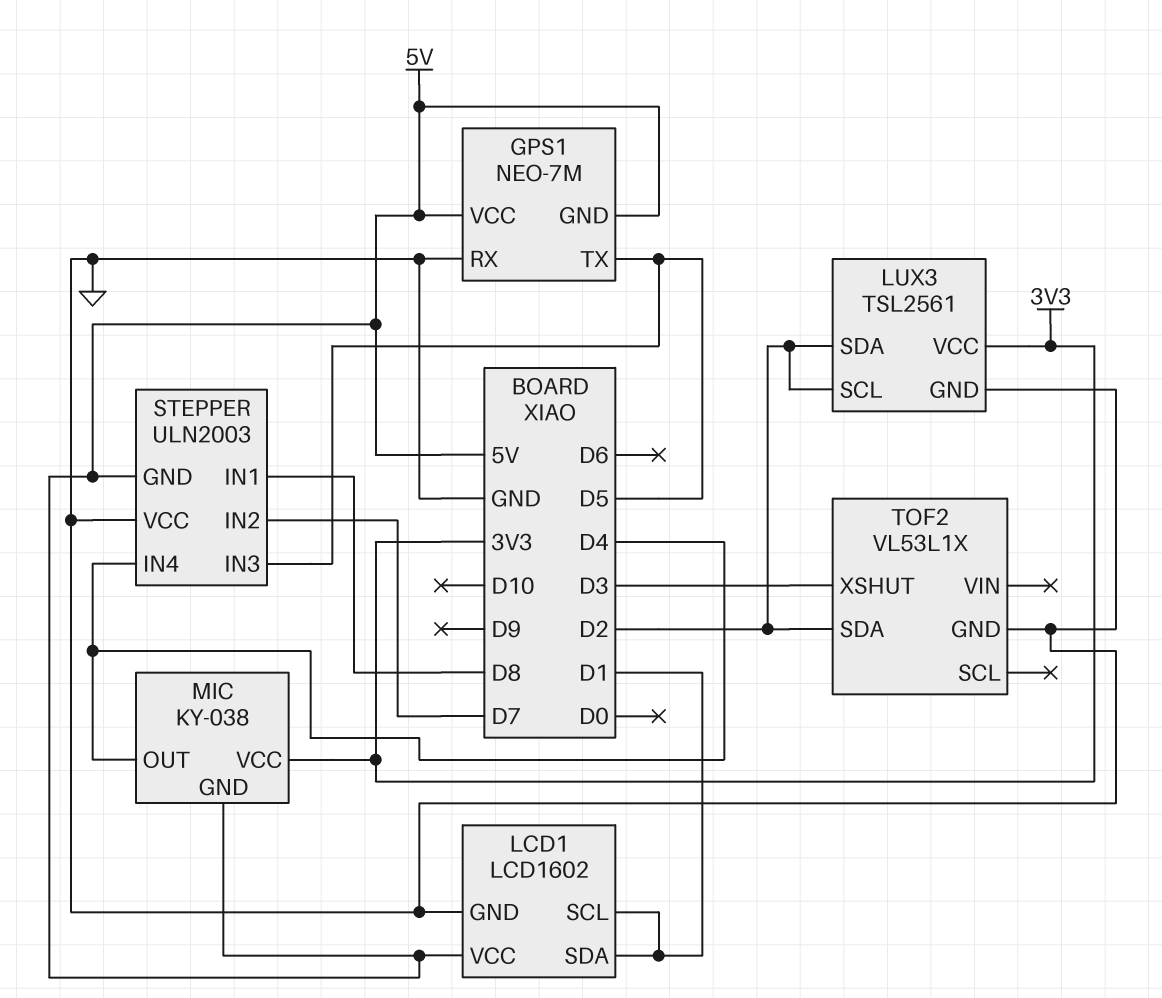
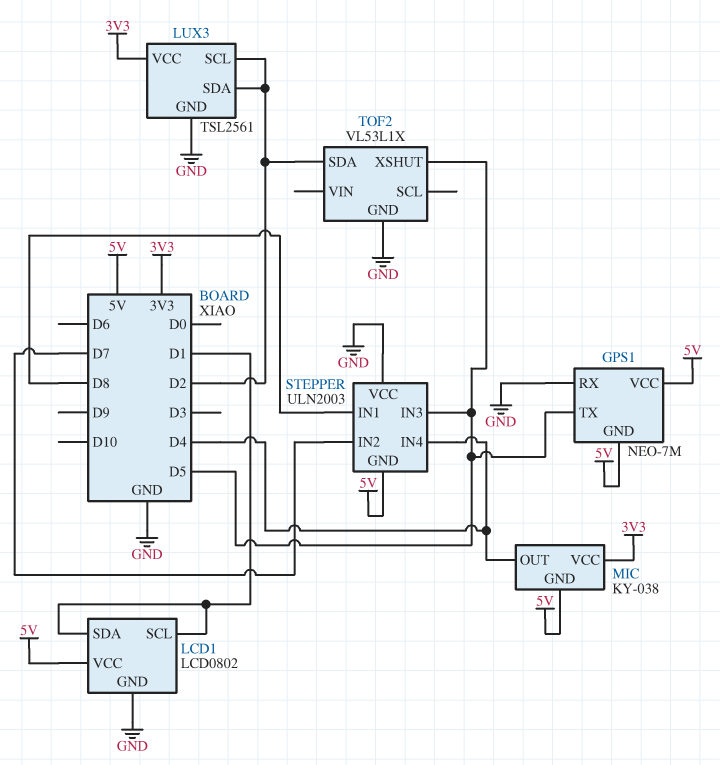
LCD1: LCD1602 -> LCD0802
TOF2 pin XSHUT: D3 -> D5

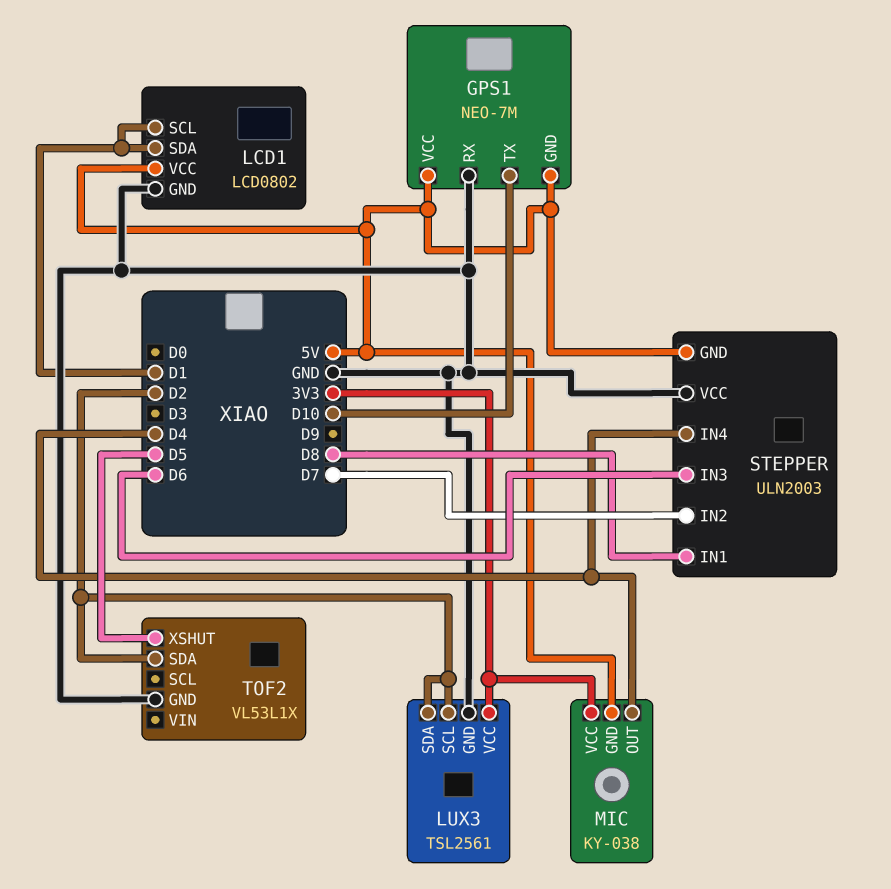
GPS1 pin TX: D5 -> D10
STEPPER pin IN3: D5 -> D6

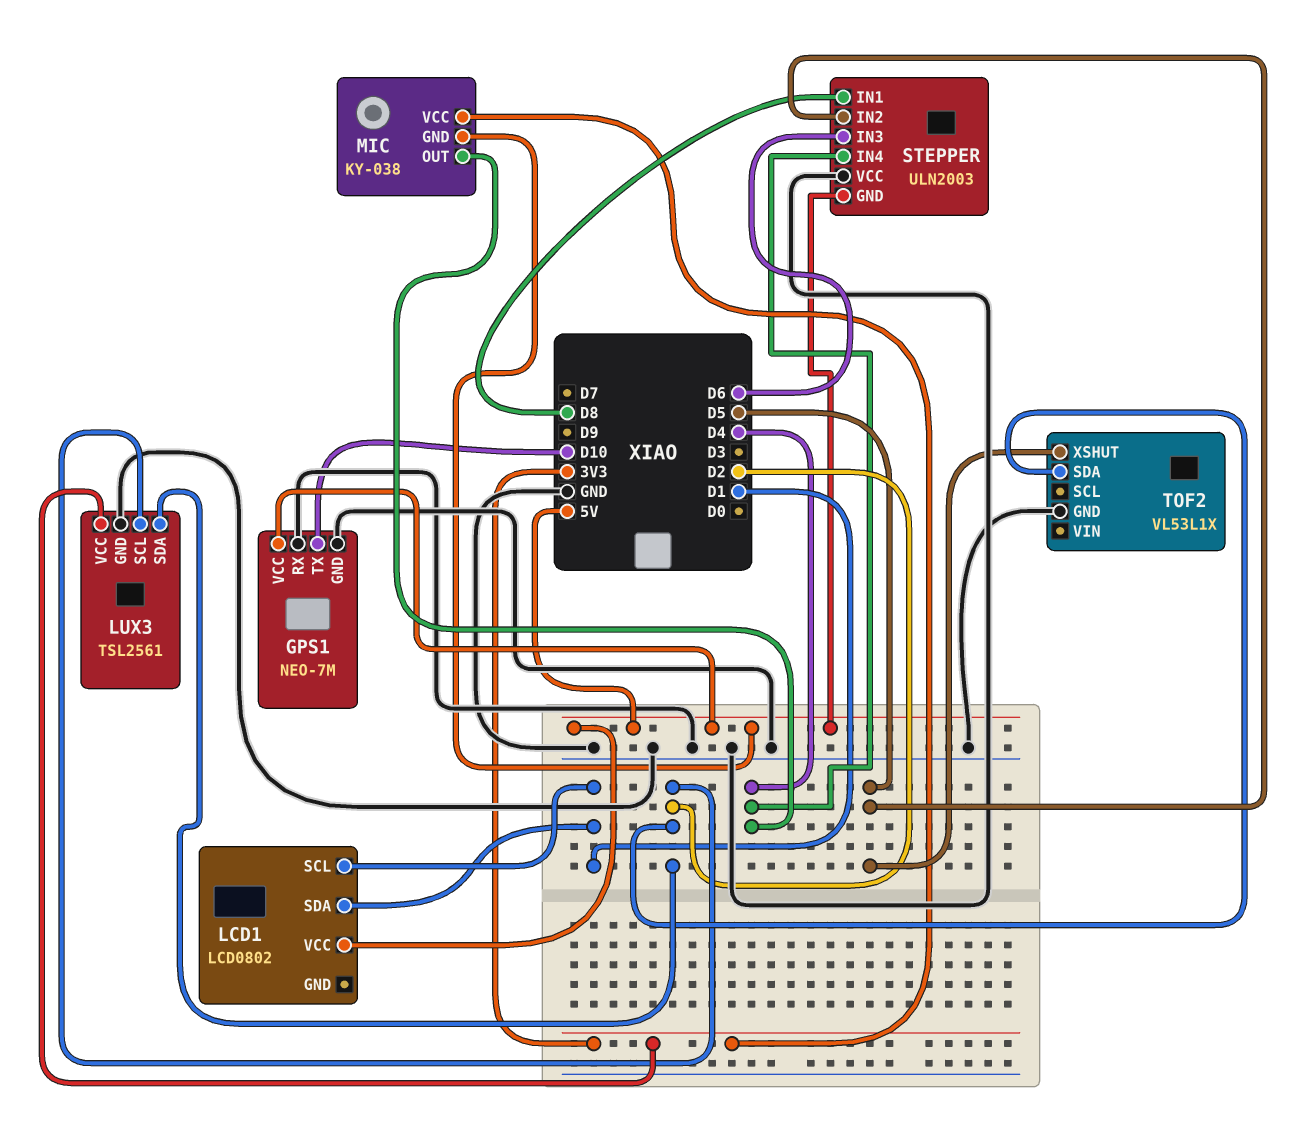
GPS1 pin GND: 5V -> GND
LCD1 pin GND: GND -> none
STEPPER pin IN2: D7 -> D5

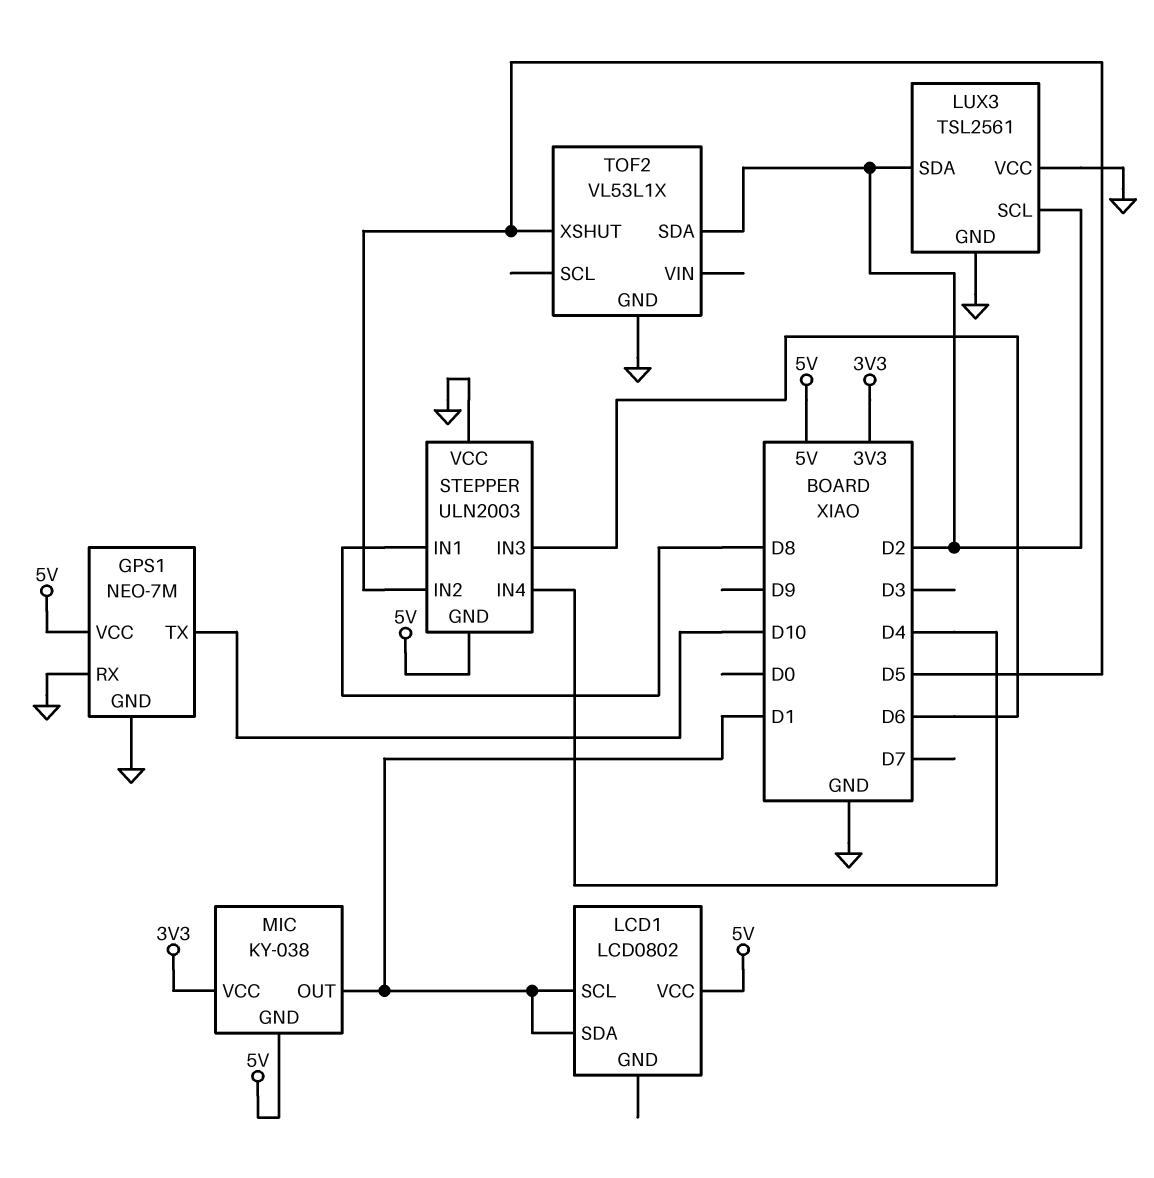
LUX3 pin VCC: 3V3 -> GND
MIC pin OUT: D4 -> D1

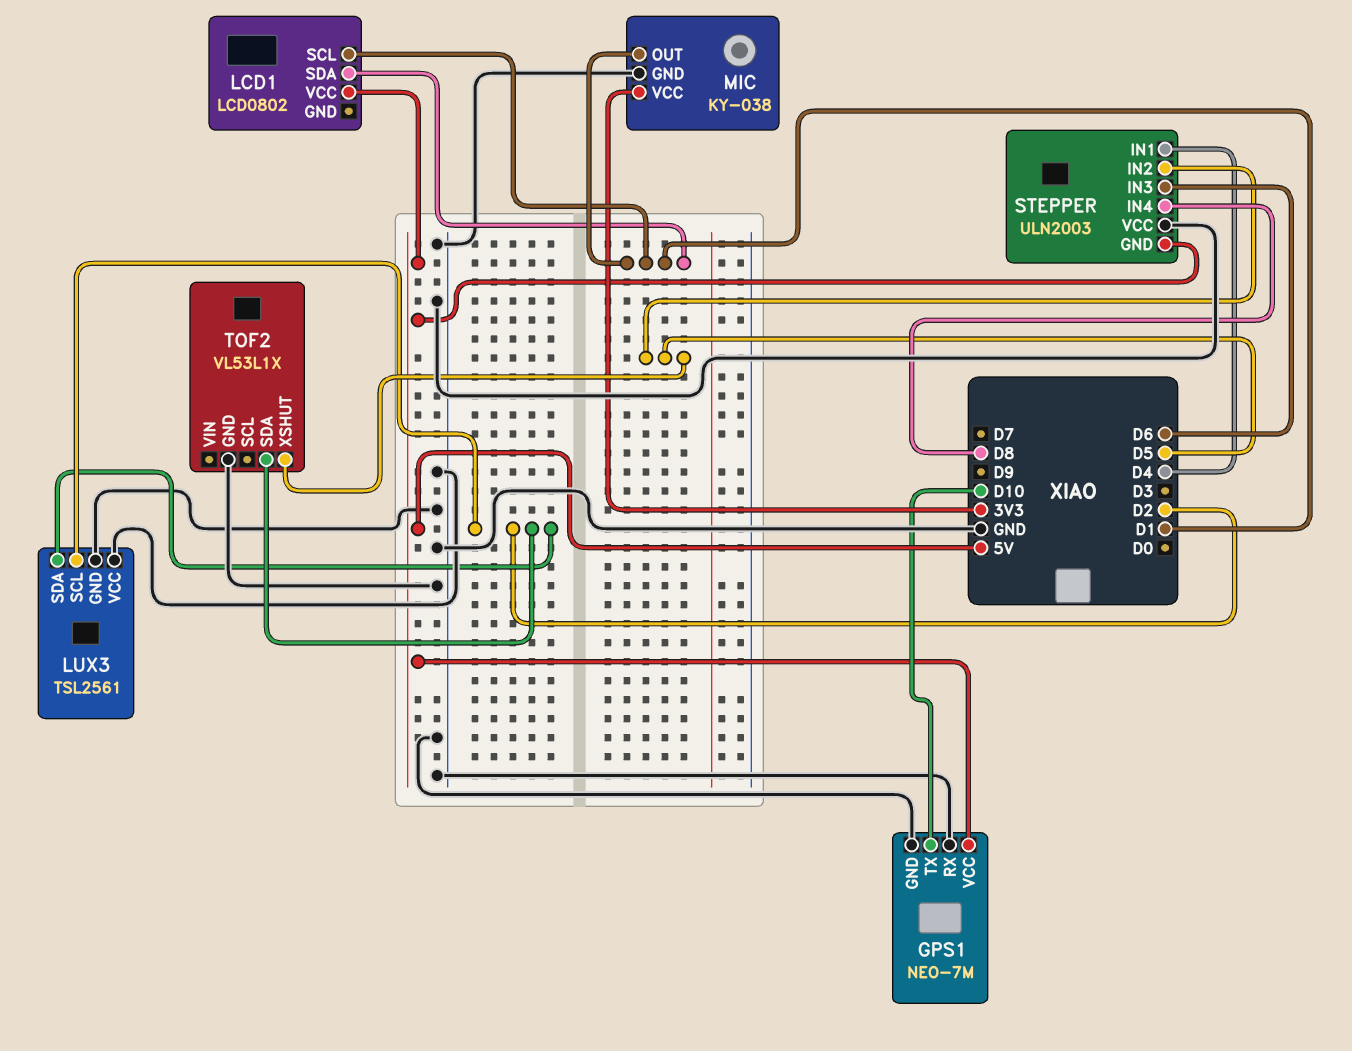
MIC pin GND: 5V -> GND
STEPPER pin IN1: D8 -> D4
STEPPER pin IN4: D4 -> D8

